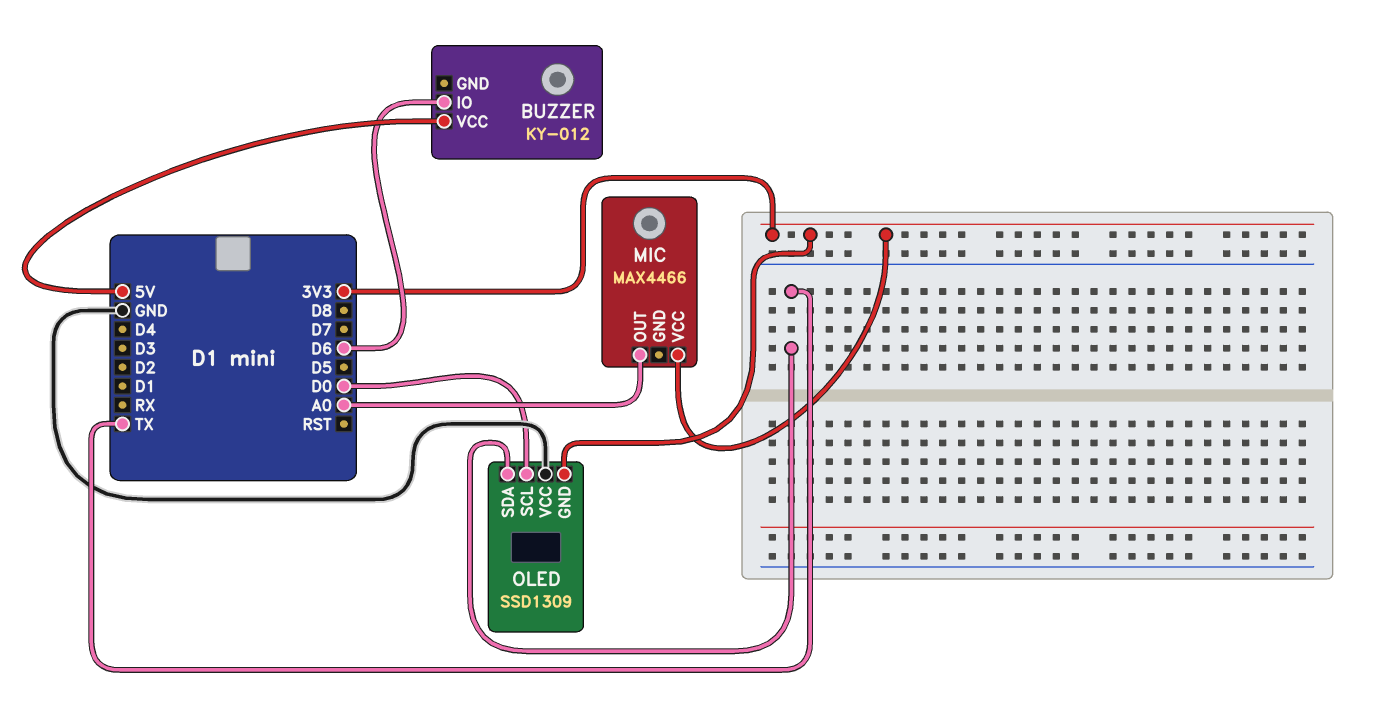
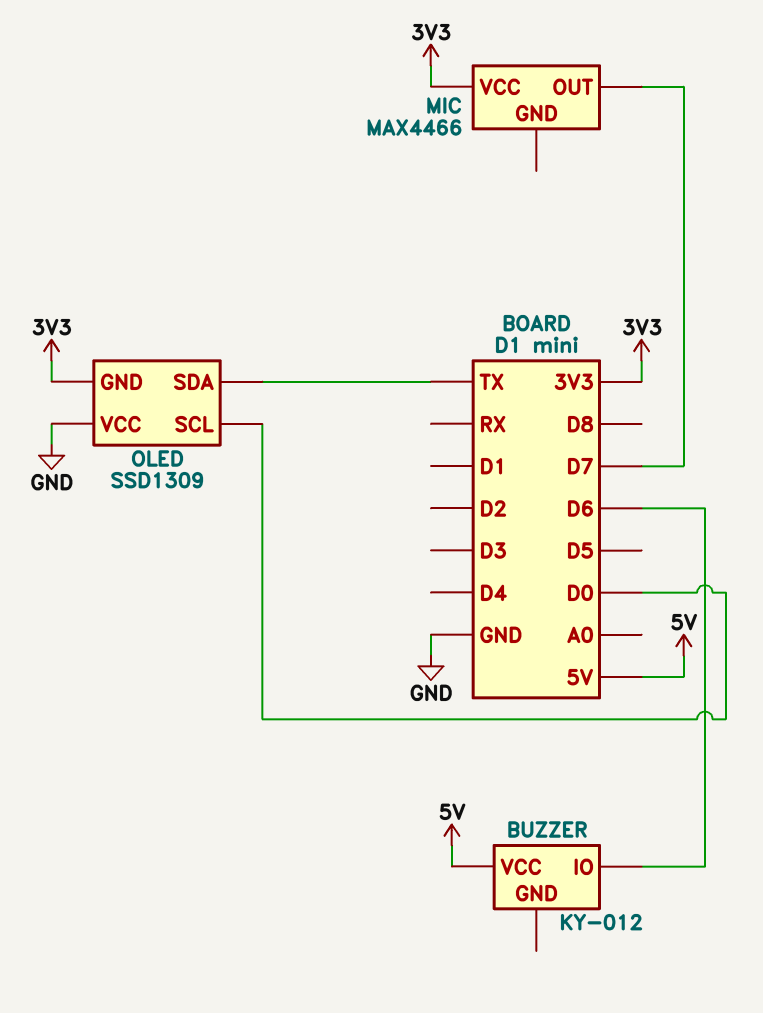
MIC pin OUT: A0 -> D7

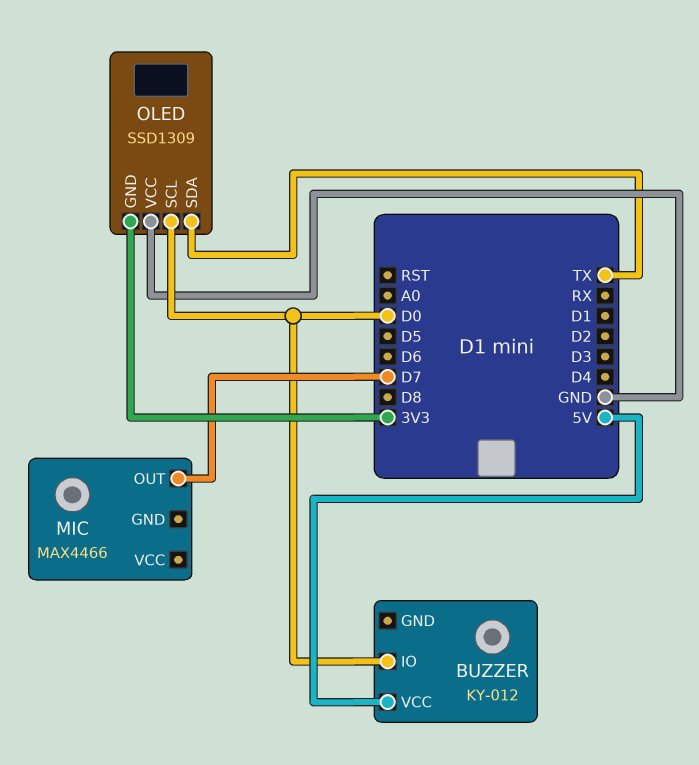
BUZZER pin IO: D6 -> D0
MIC pin VCC: 3V3 -> none

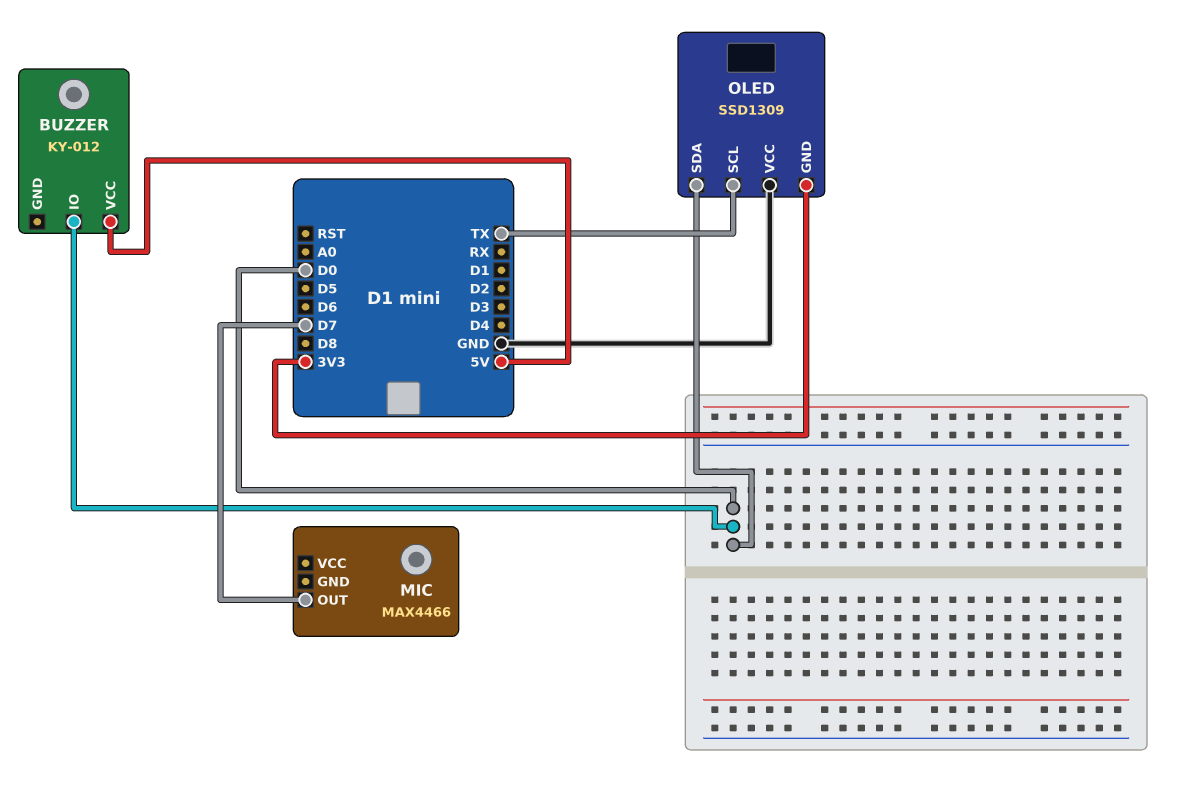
OLED pin SCL: D0 -> TX
OLED pin SDA: TX -> D0

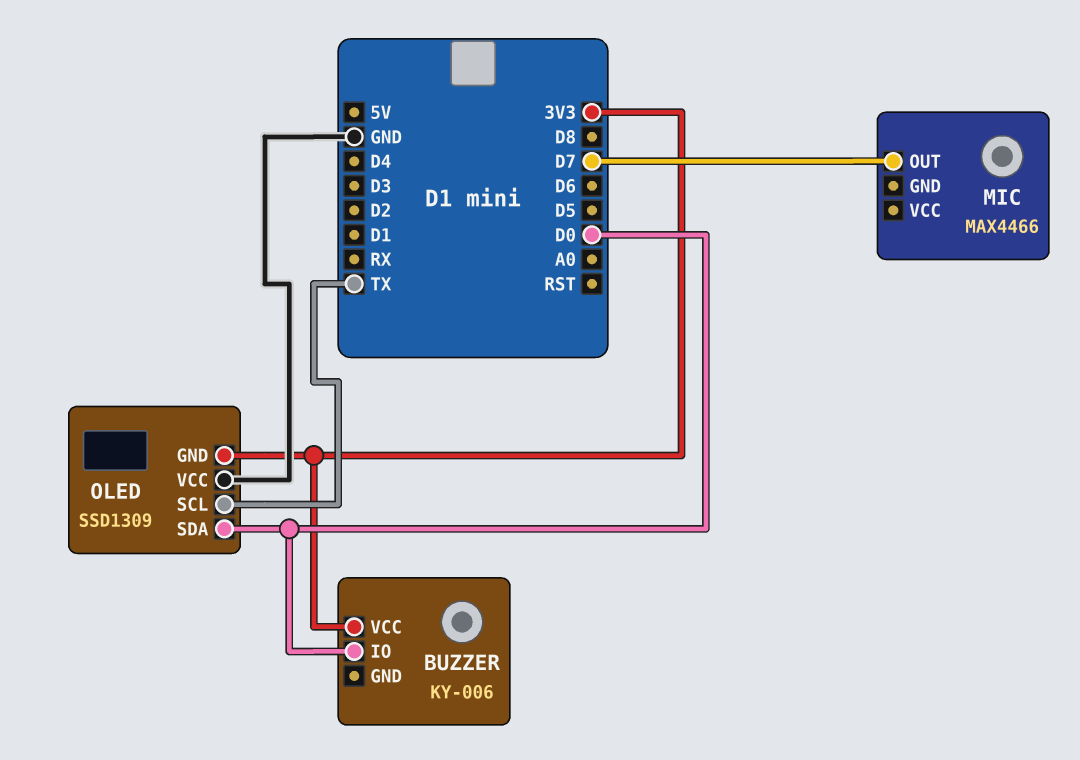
BUZZER: KY-012 -> KY-006
BUZZER pin VCC: 5V -> 3V3

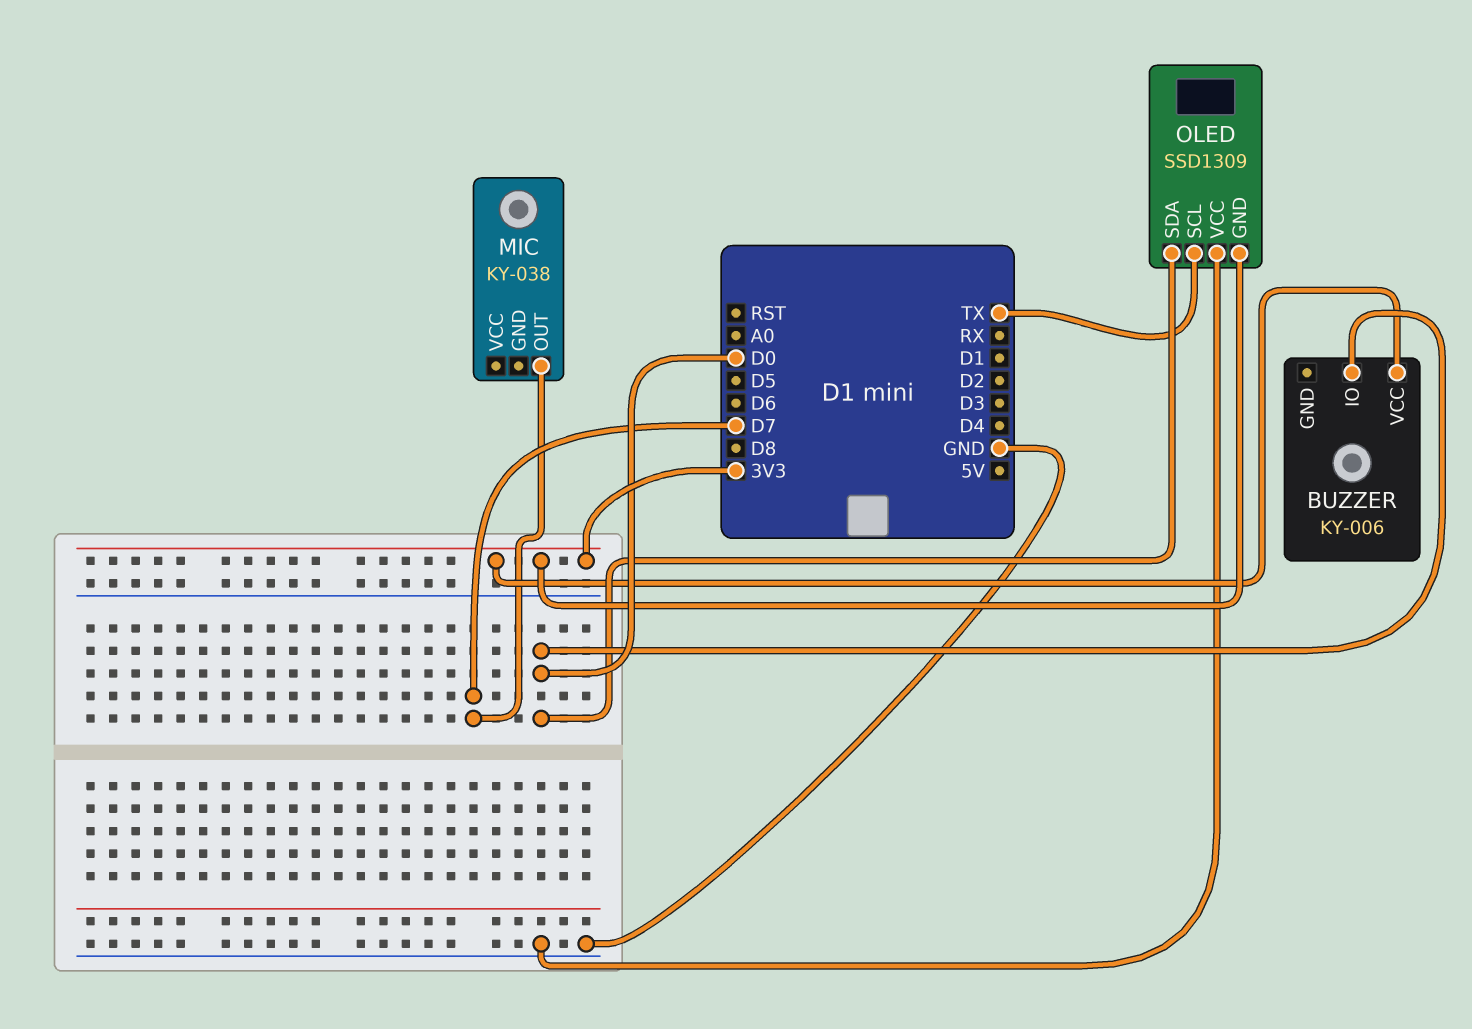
MIC: MAX4466 -> KY-038

